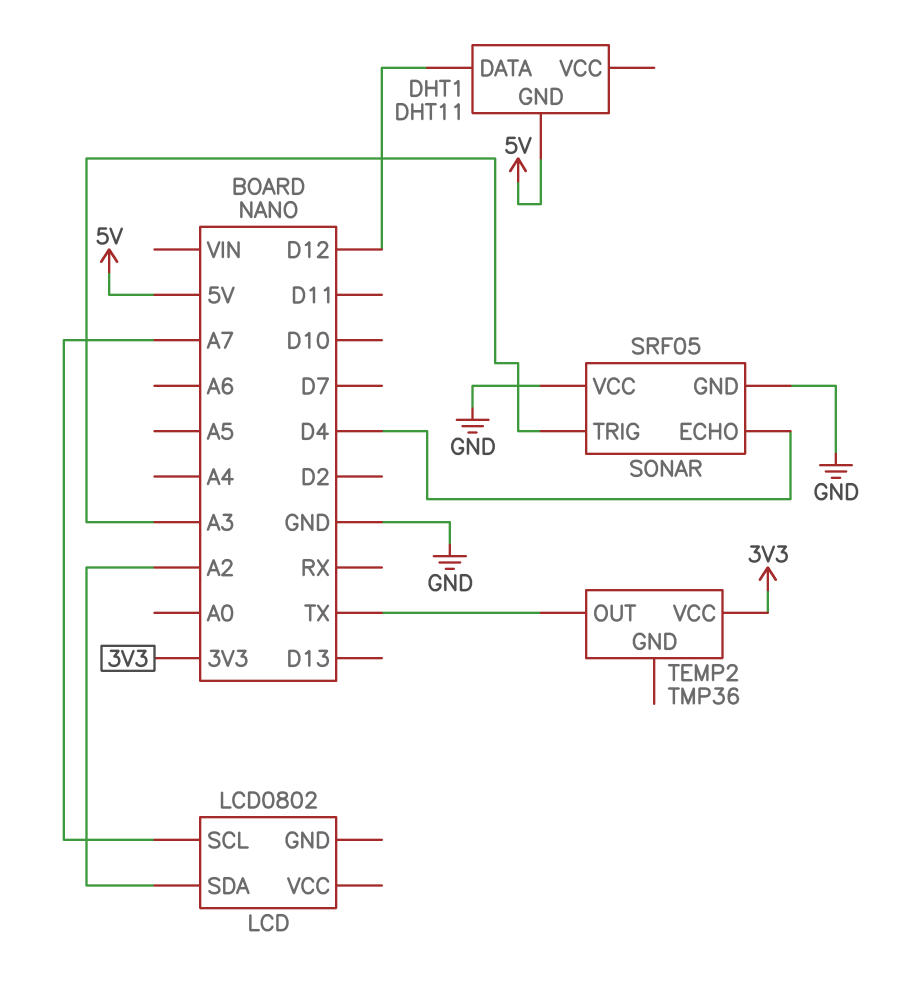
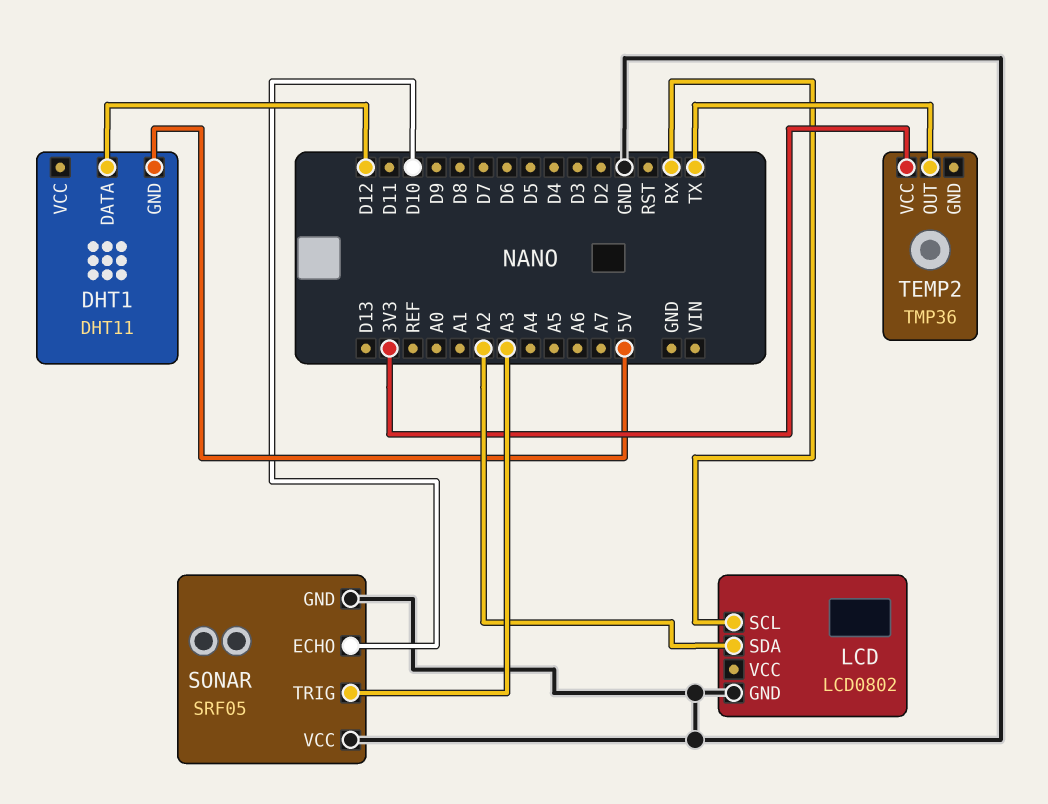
LCD pin GND: none -> GND
LCD pin SCL: A7 -> RX
SONAR pin ECHO: D4 -> D10

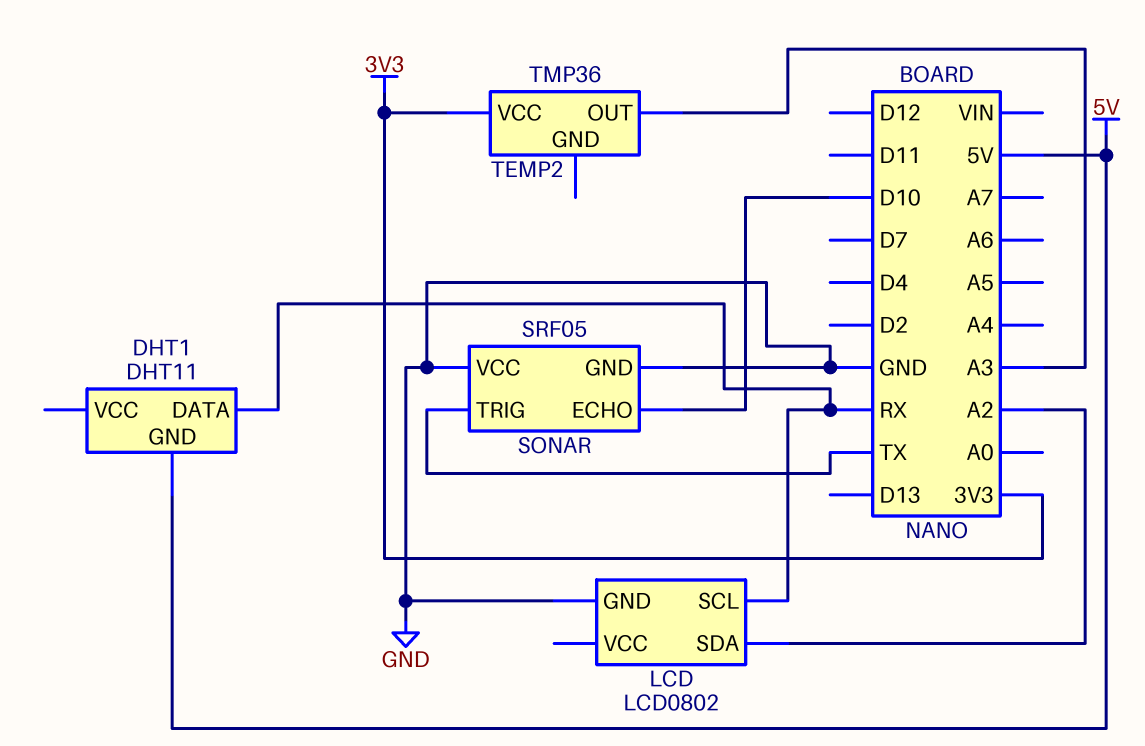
DHT1 pin DATA: D12 -> RX
SONAR pin TRIG: A3 -> TX
TEMP2 pin OUT: TX -> A3

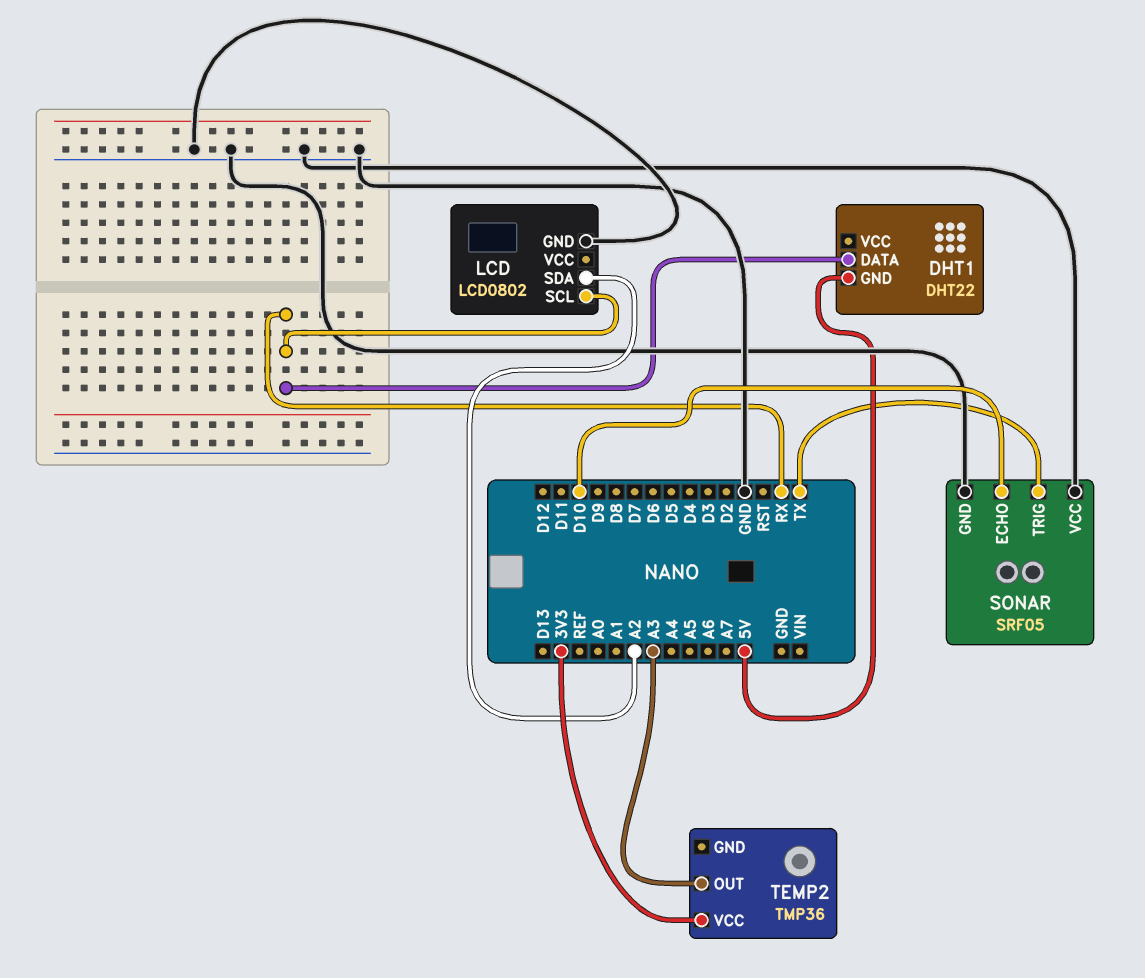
DHT1: DHT11 -> DHT22

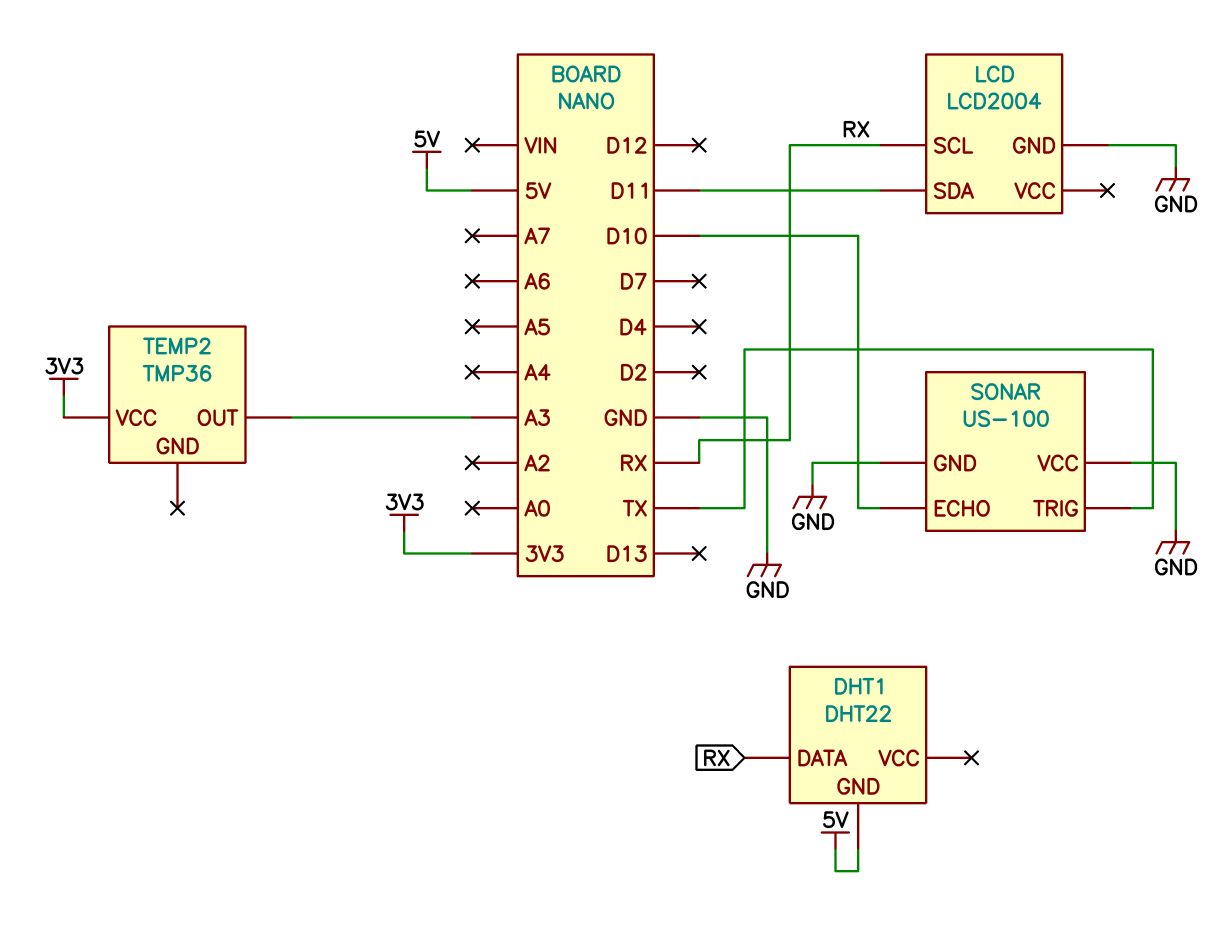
LCD: LCD0802 -> LCD2004
LCD pin SDA: A2 -> D11
SONAR: SRF05 -> US-100

